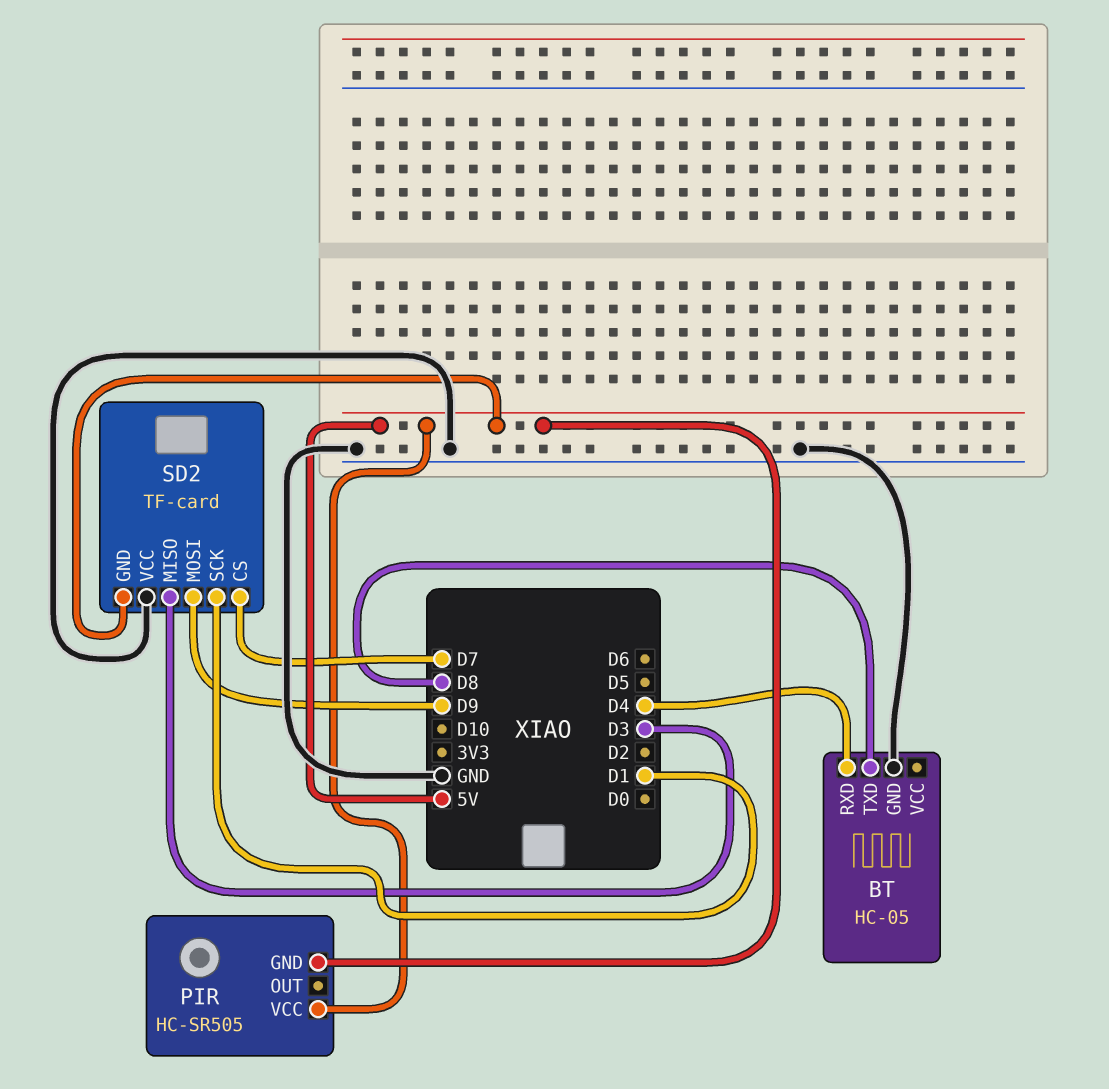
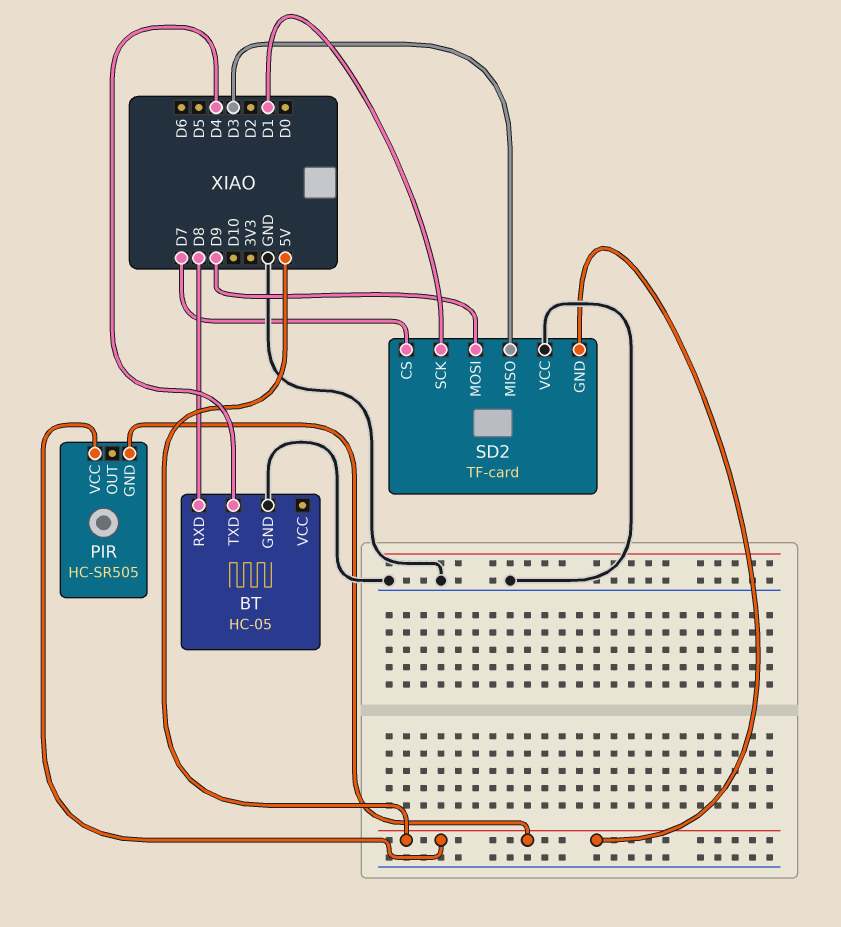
BT pin RXD: D4 -> D8
BT pin TXD: D8 -> D4

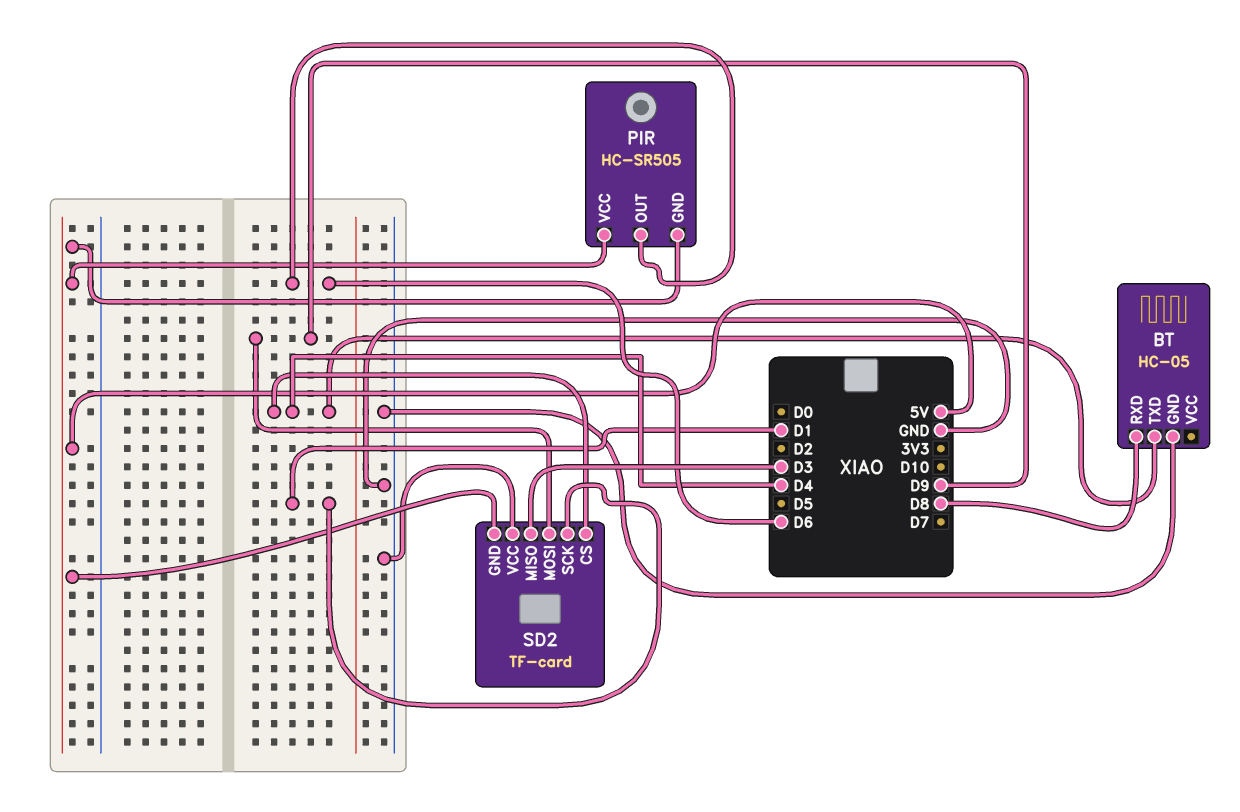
PIR pin OUT: none -> D6
SD2 pin CS: D7 -> D4

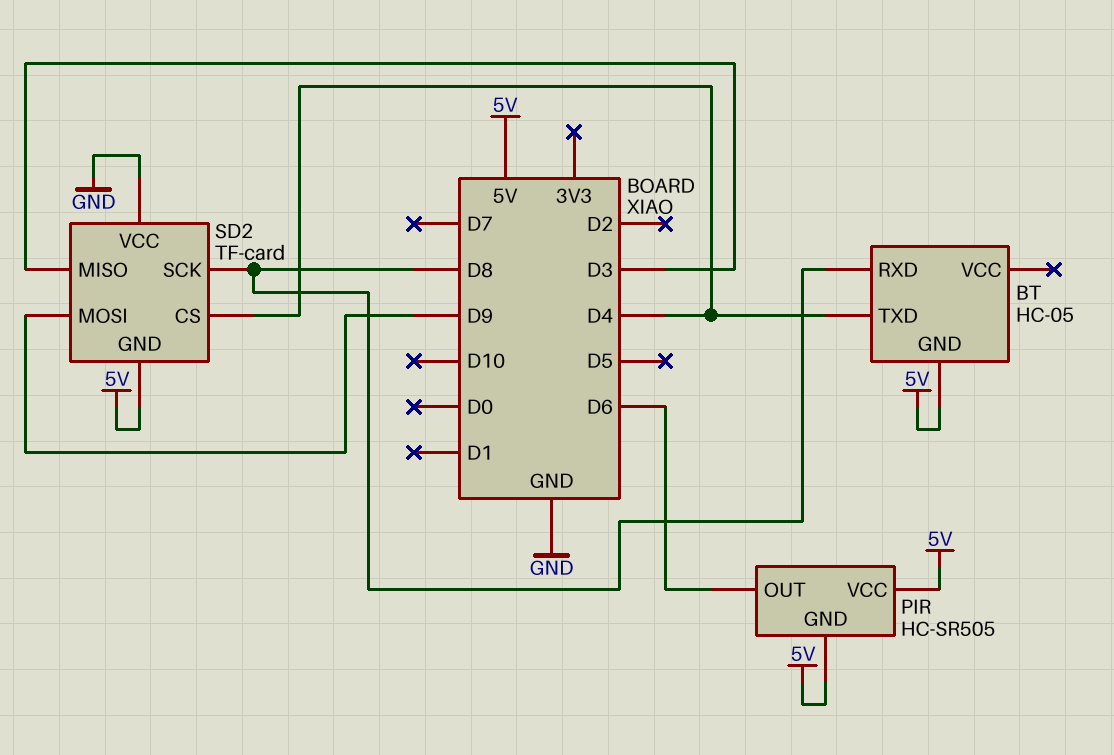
BT pin GND: GND -> 5V
SD2 pin SCK: D1 -> D8

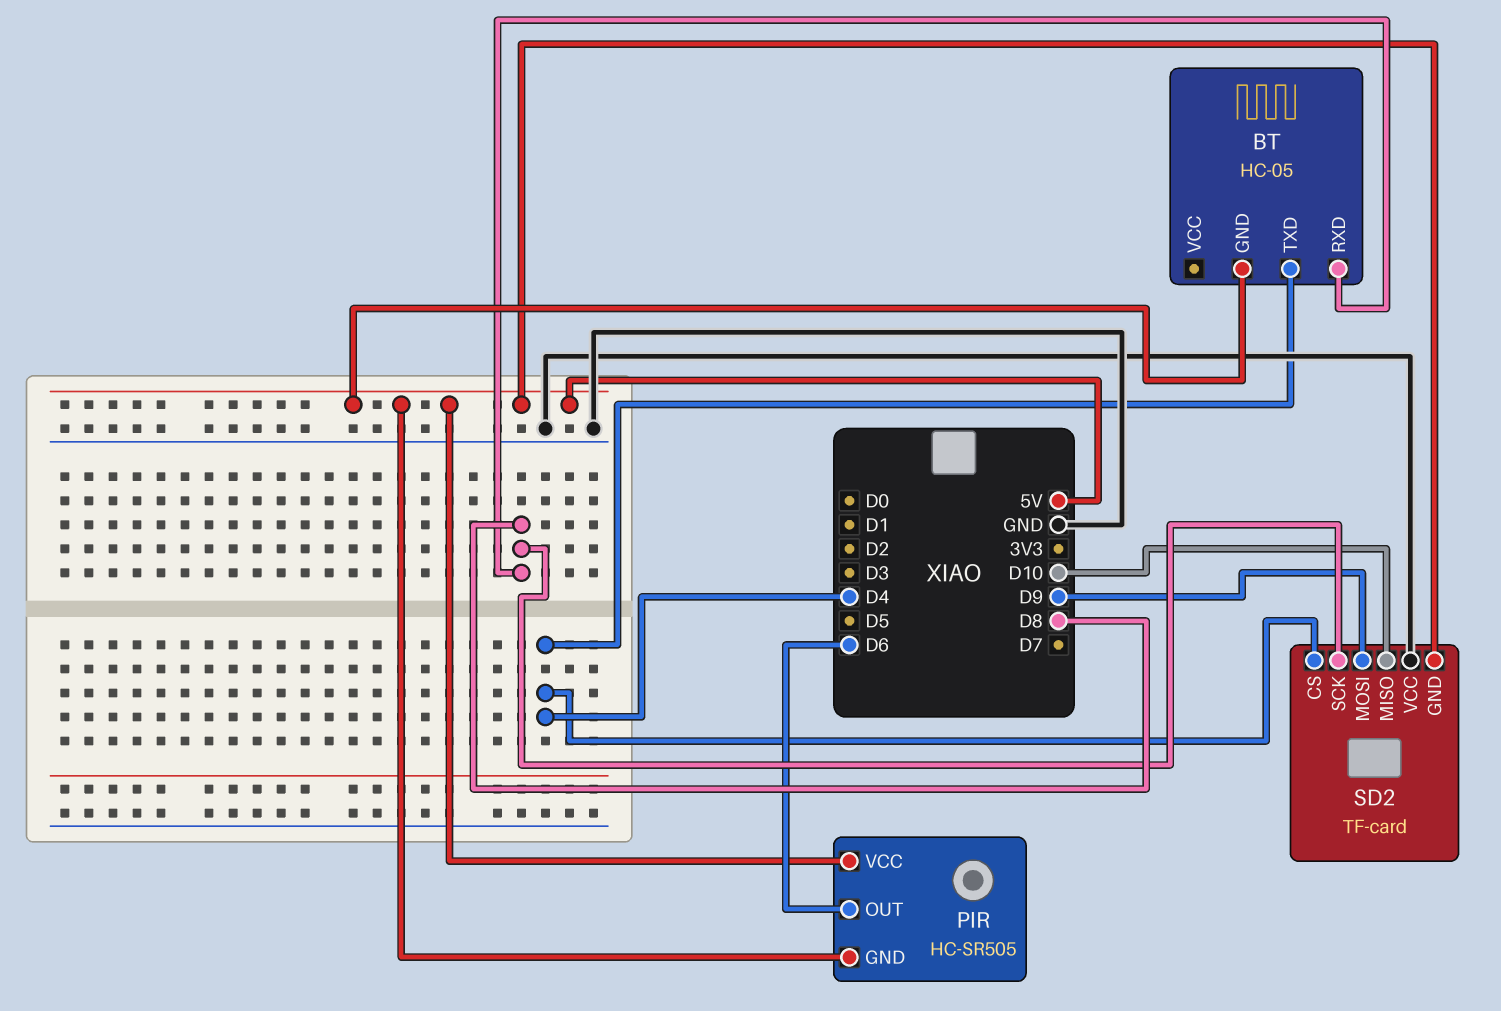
SD2 pin MISO: D3 -> D10

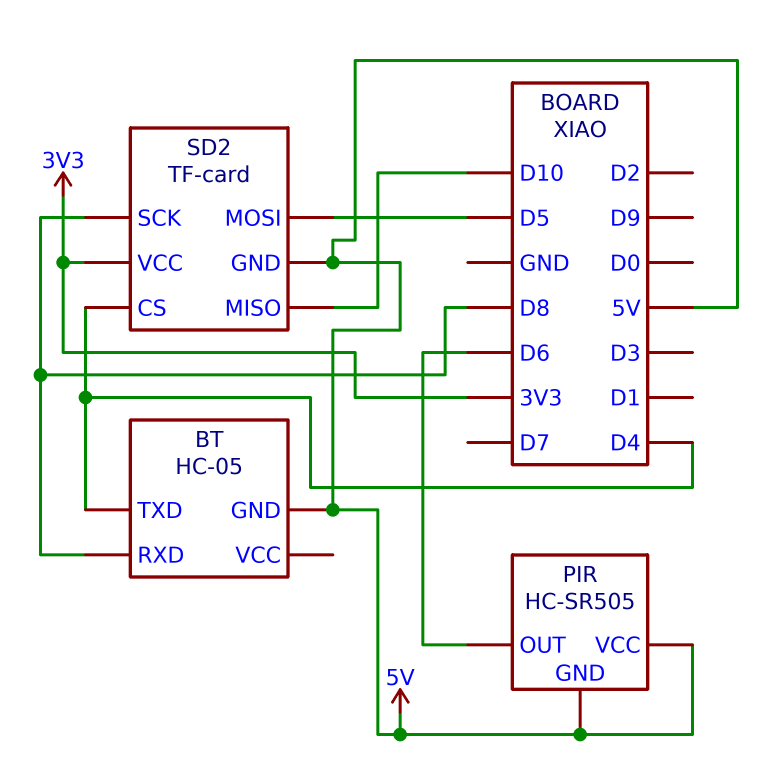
SD2 pin MOSI: D9 -> D5
SD2 pin VCC: GND -> 3V3

